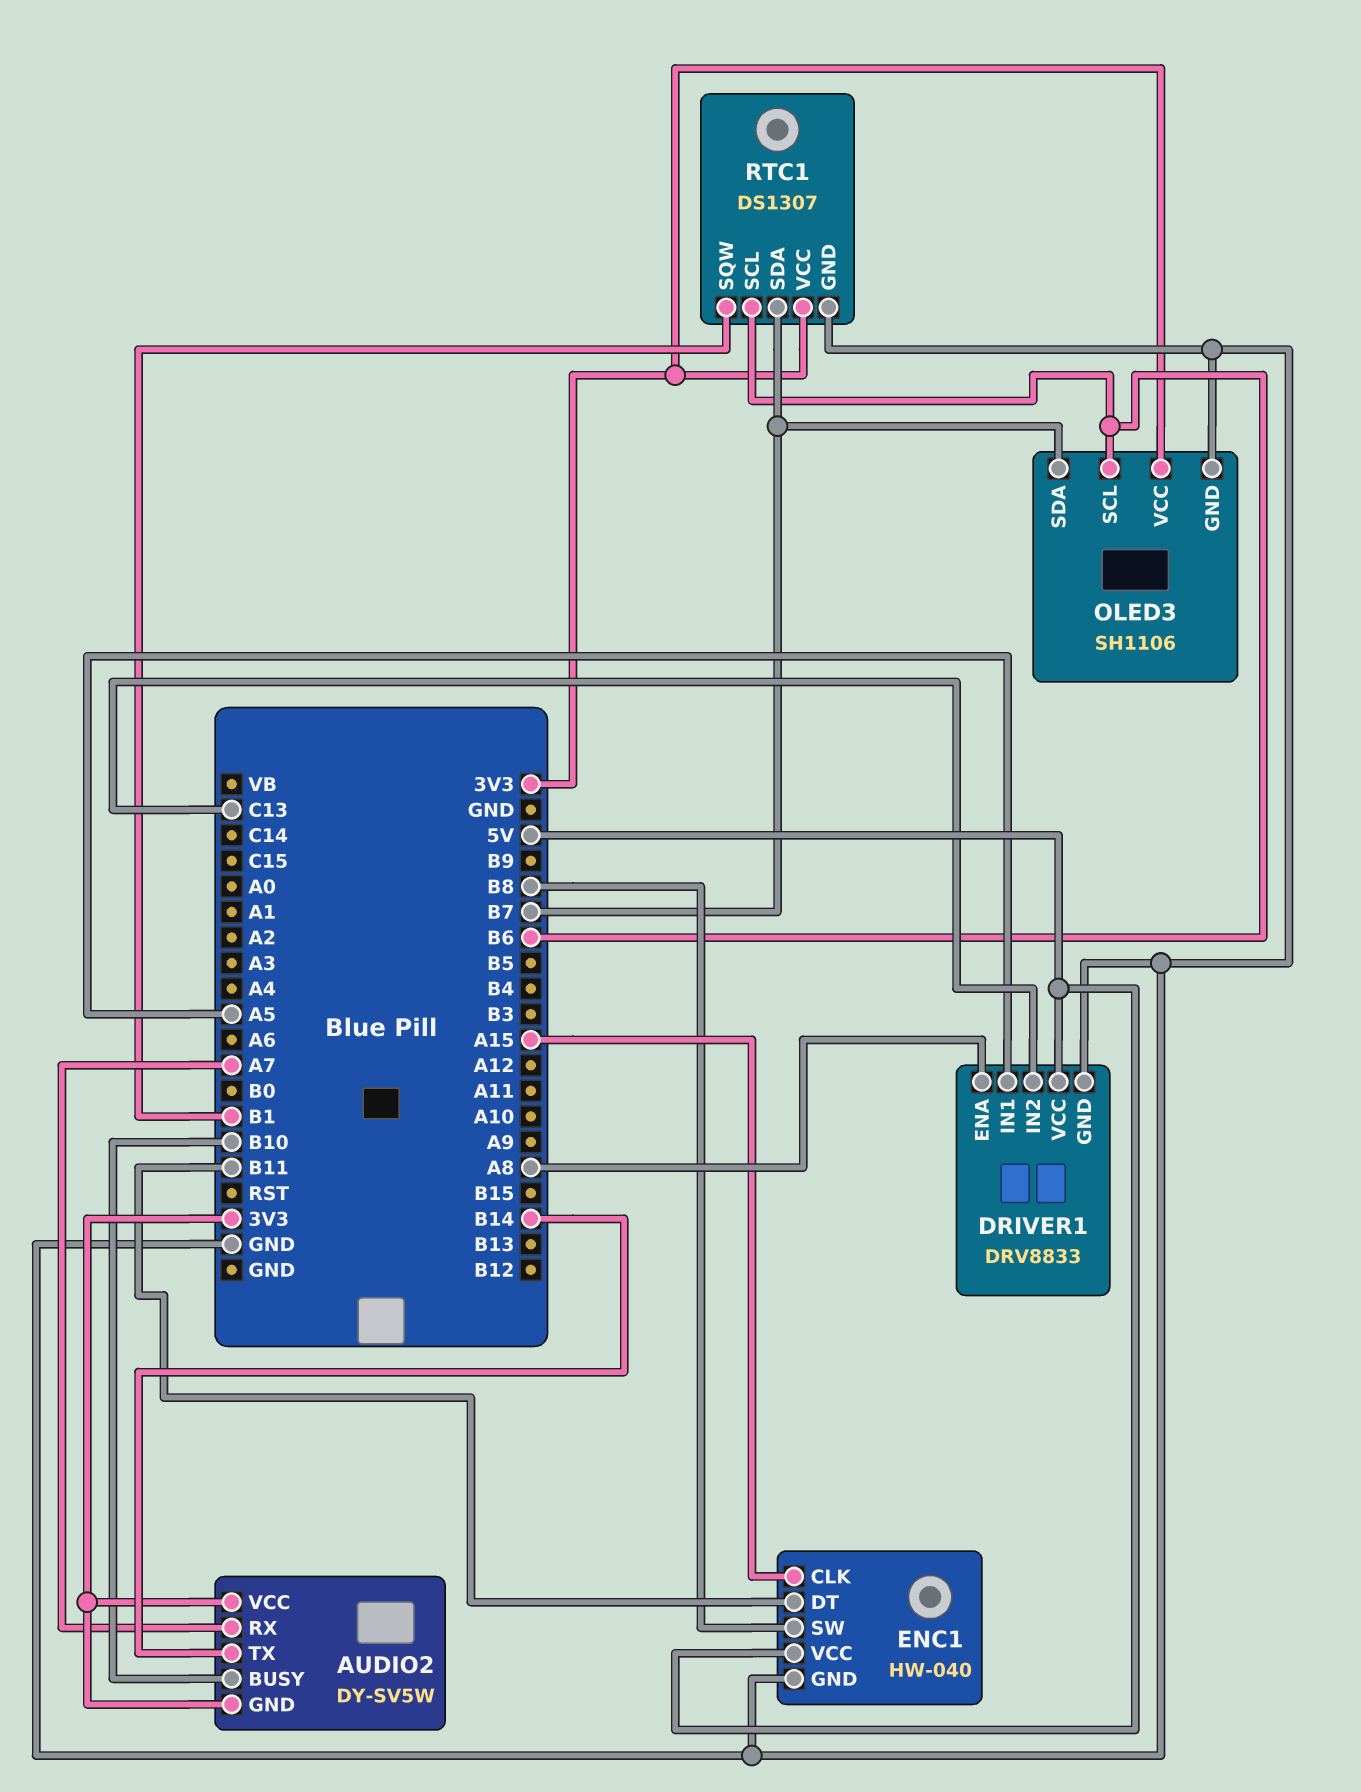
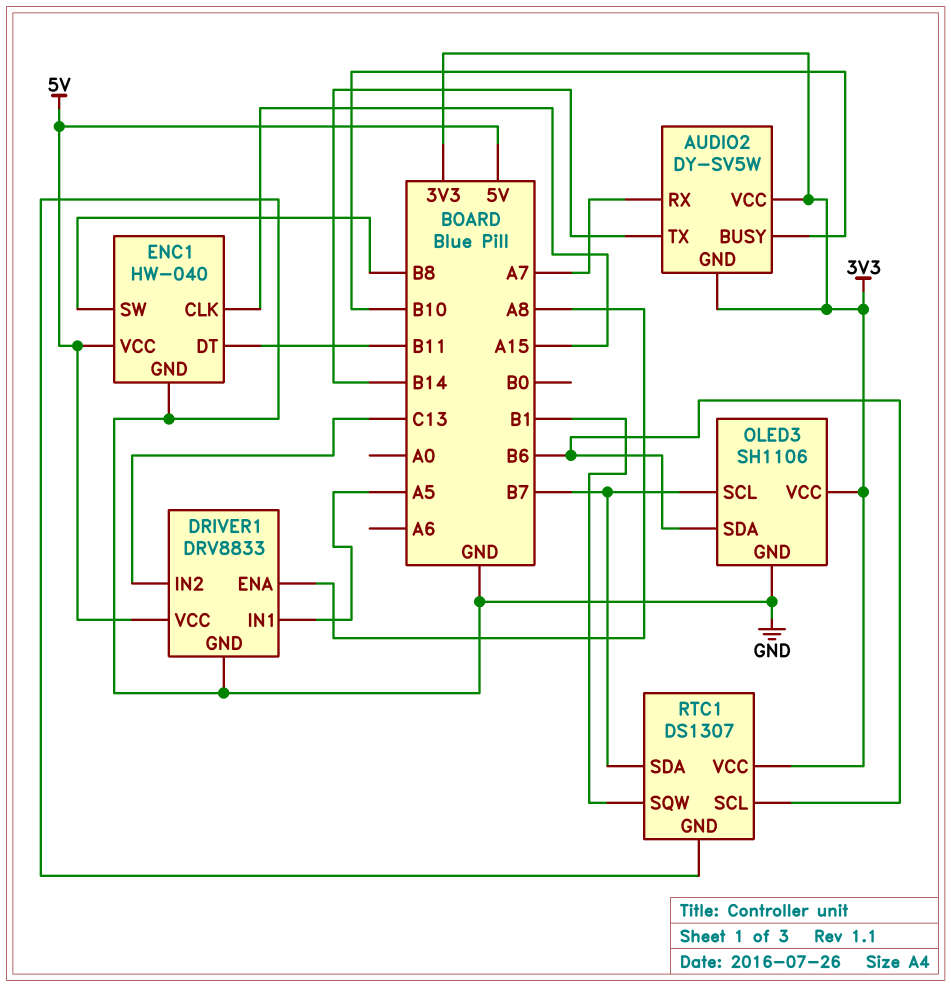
OLED3 pin SCL: B6 -> B7
OLED3 pin SDA: B7 -> B6

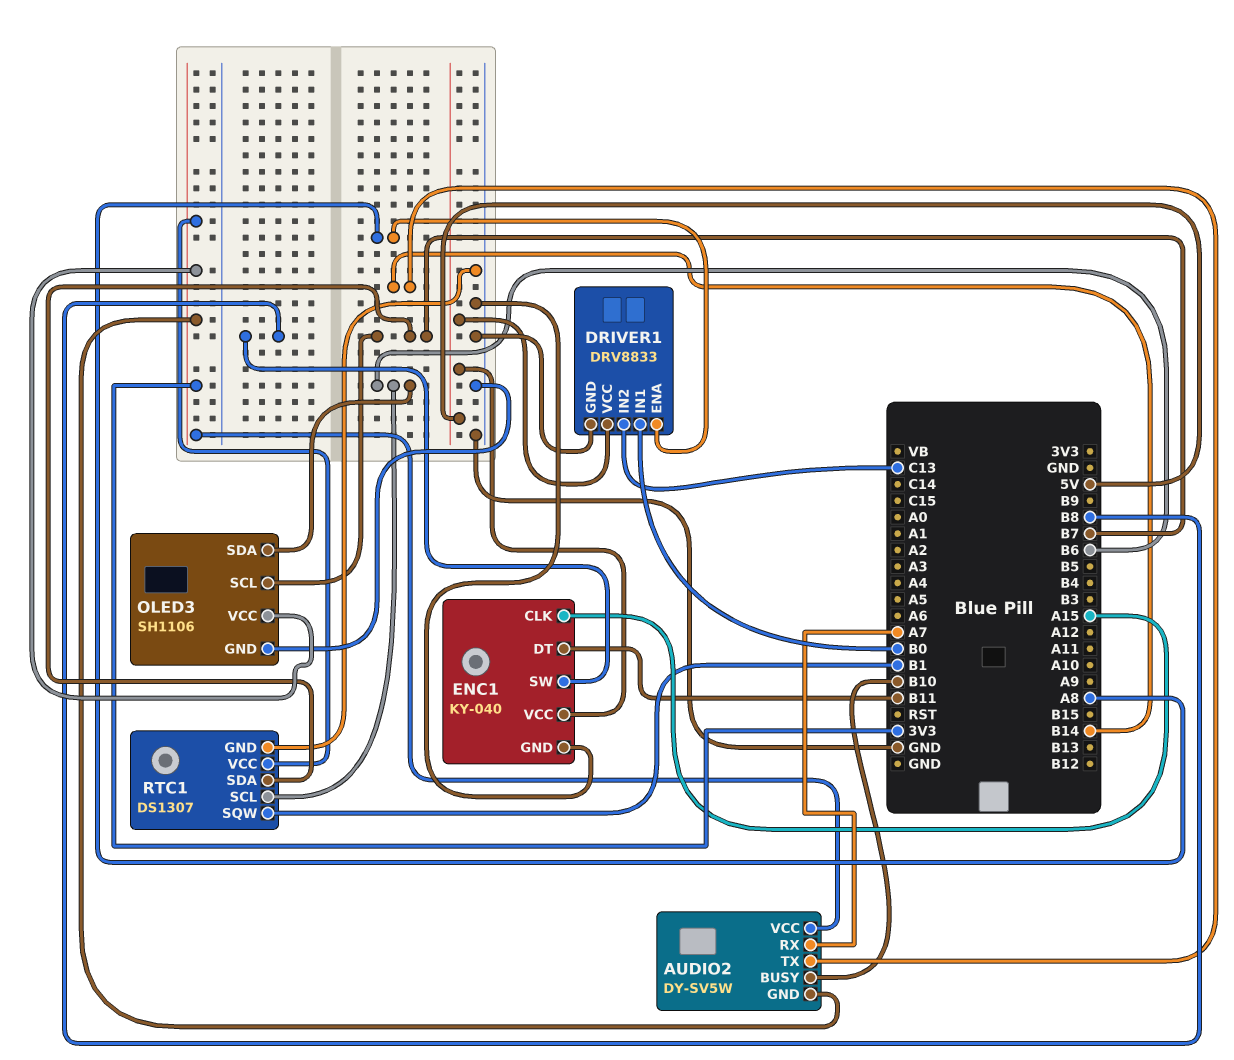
DRIVER1 pin IN1: A5 -> B0
ENC1: HW-040 -> KY-040

